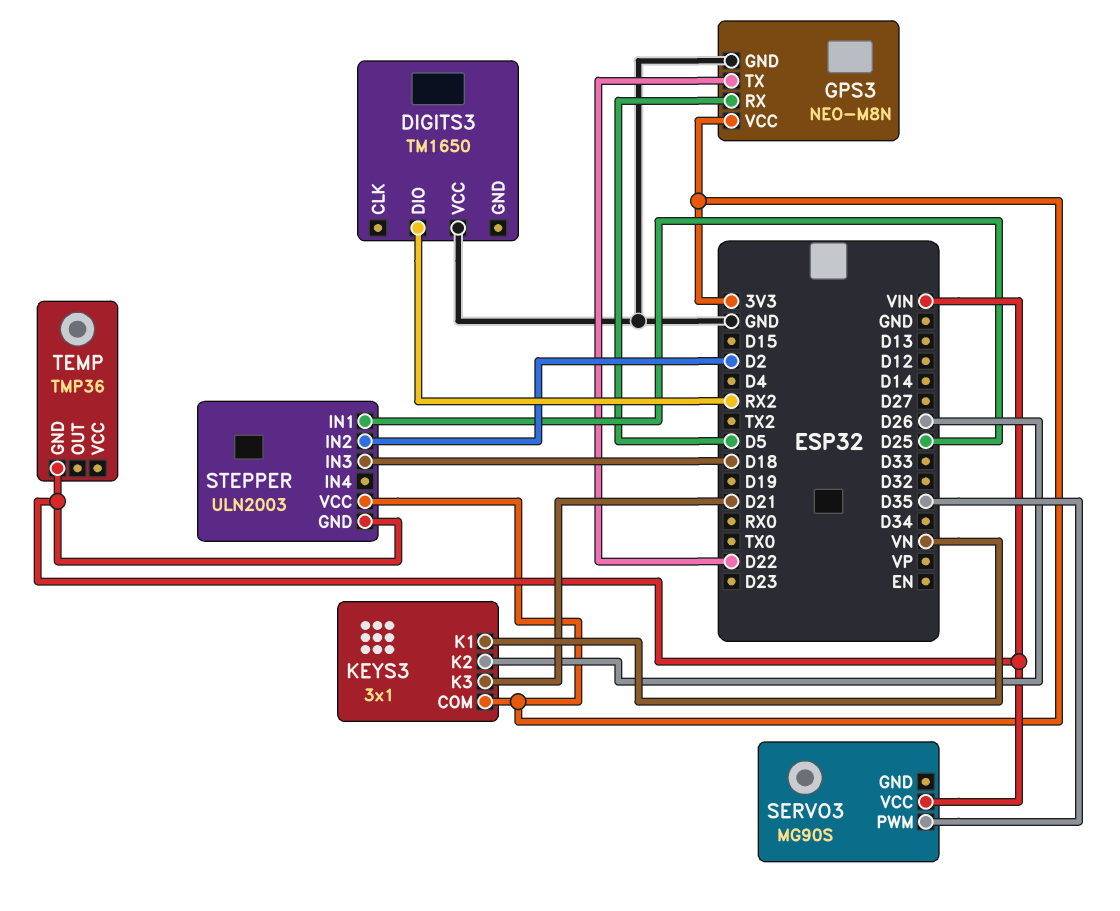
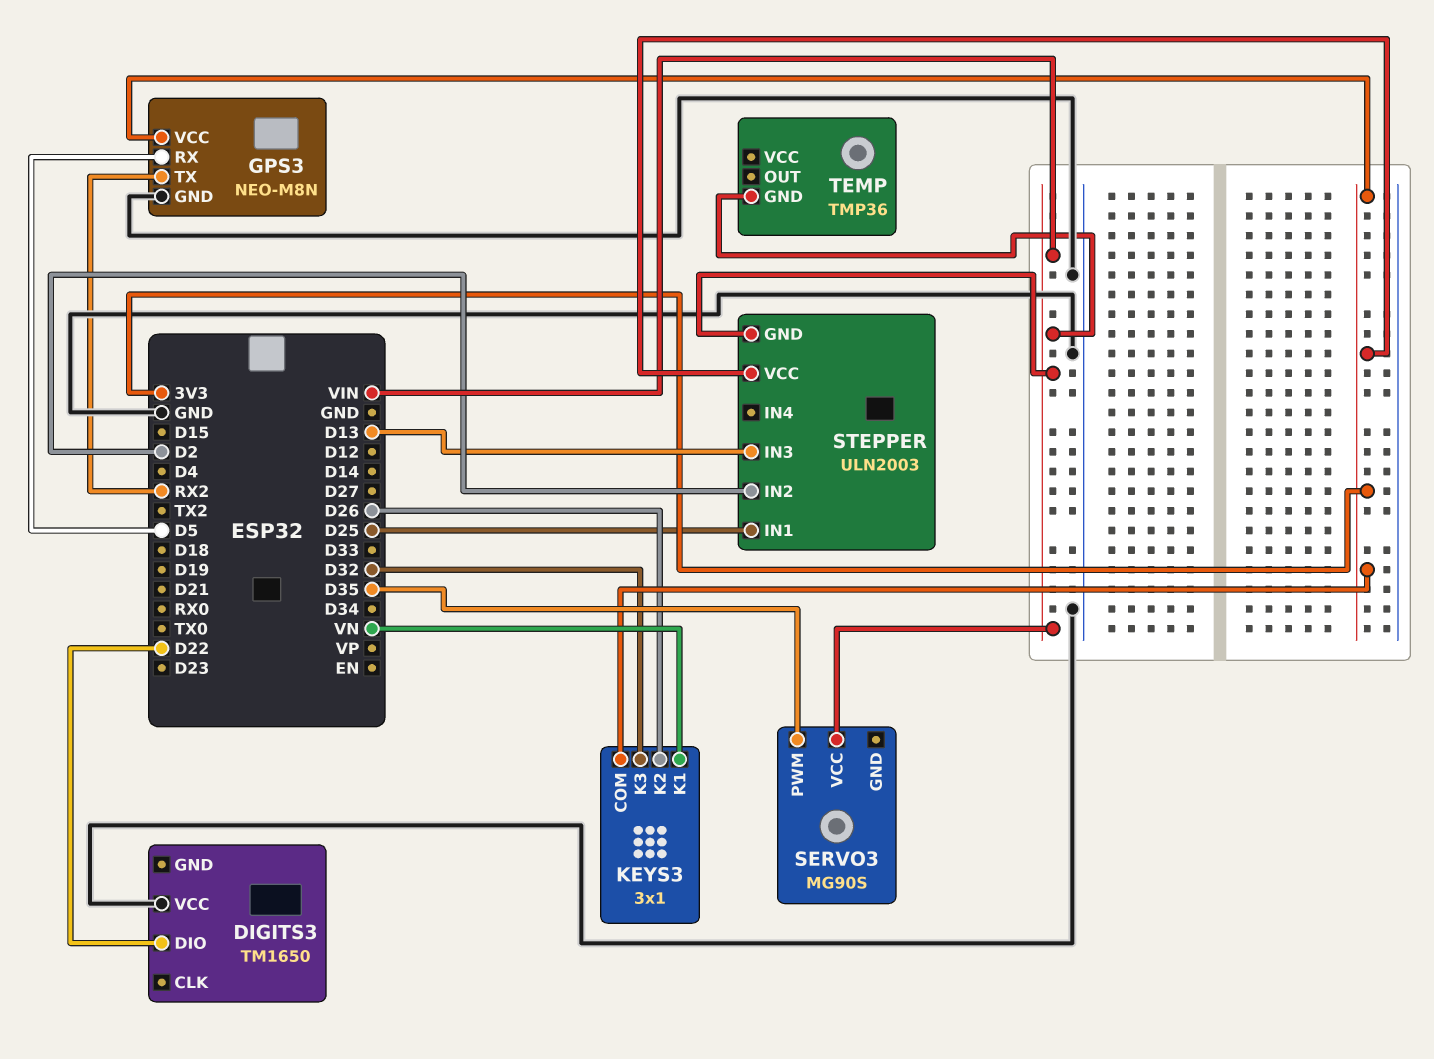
DIGITS3 pin DIO: RX2 -> D22
GPS3 pin TX: D22 -> RX2
KEYS3 pin K3: D21 -> D32
STEPPER pin IN3: D18 -> D13

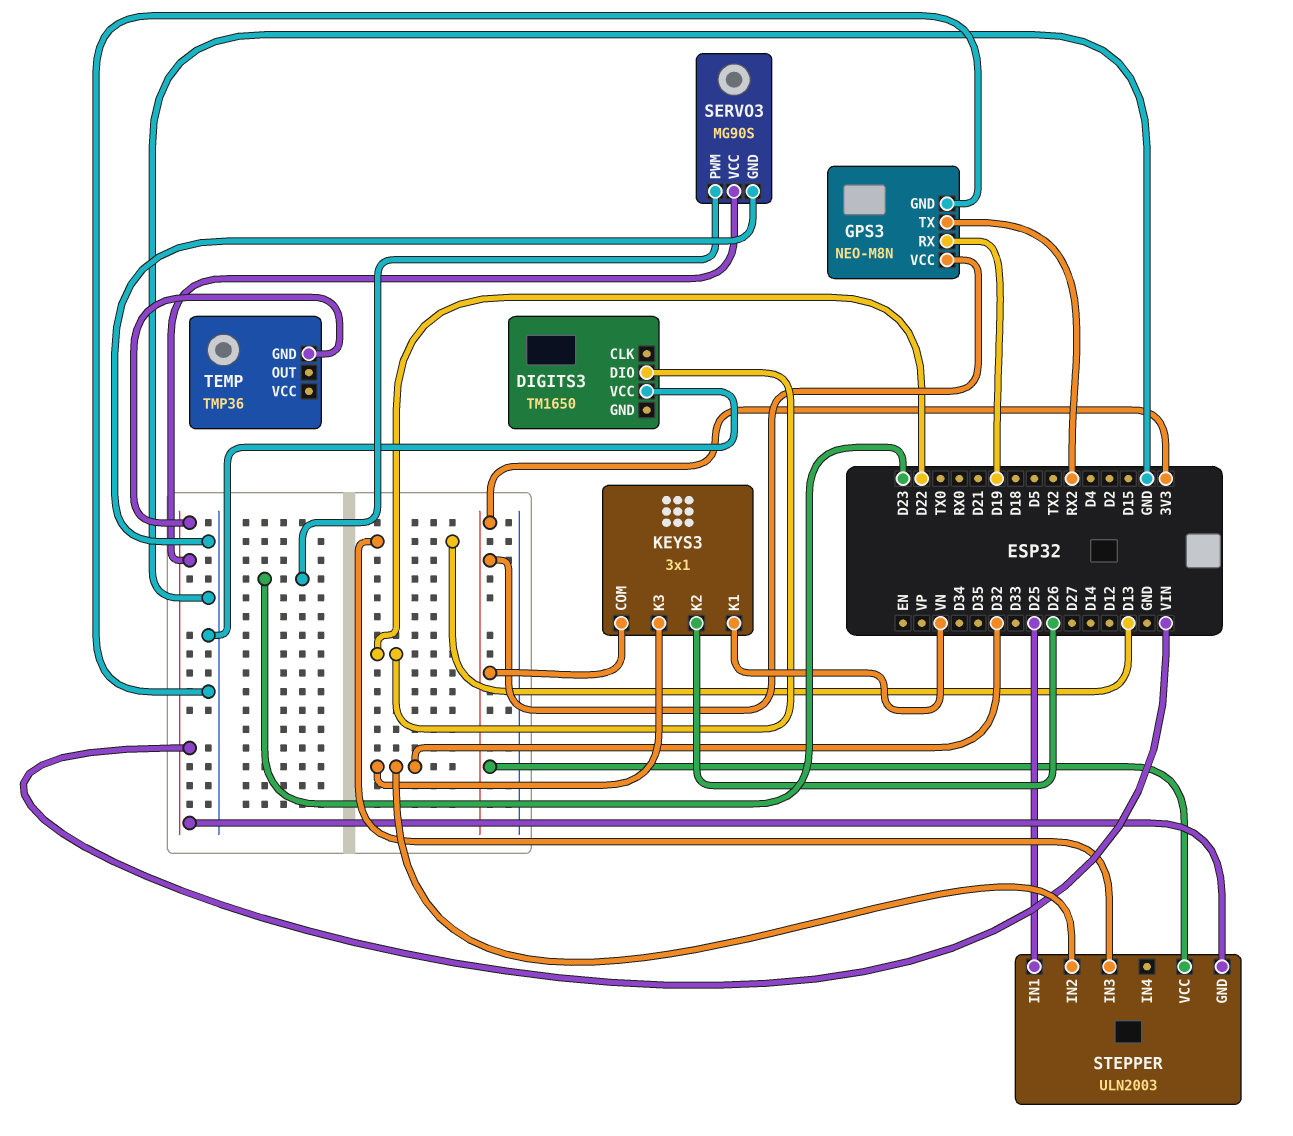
GPS3 pin RX: D5 -> D19
SERVO3 pin GND: none -> GND
SERVO3 pin PWM: D35 -> D23
STEPPER pin IN2: D2 -> D32

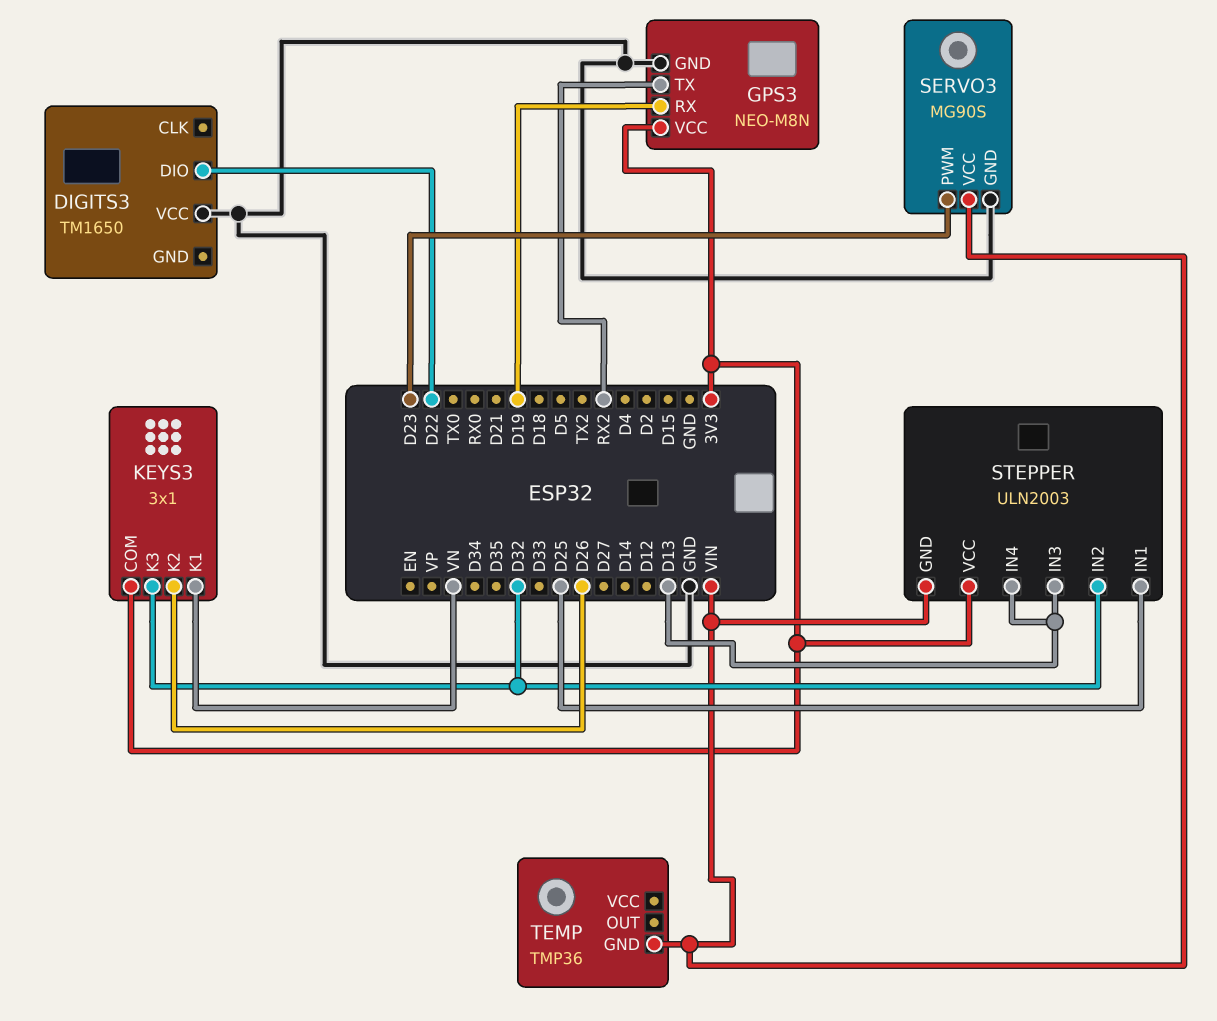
STEPPER pin IN4: none -> D13

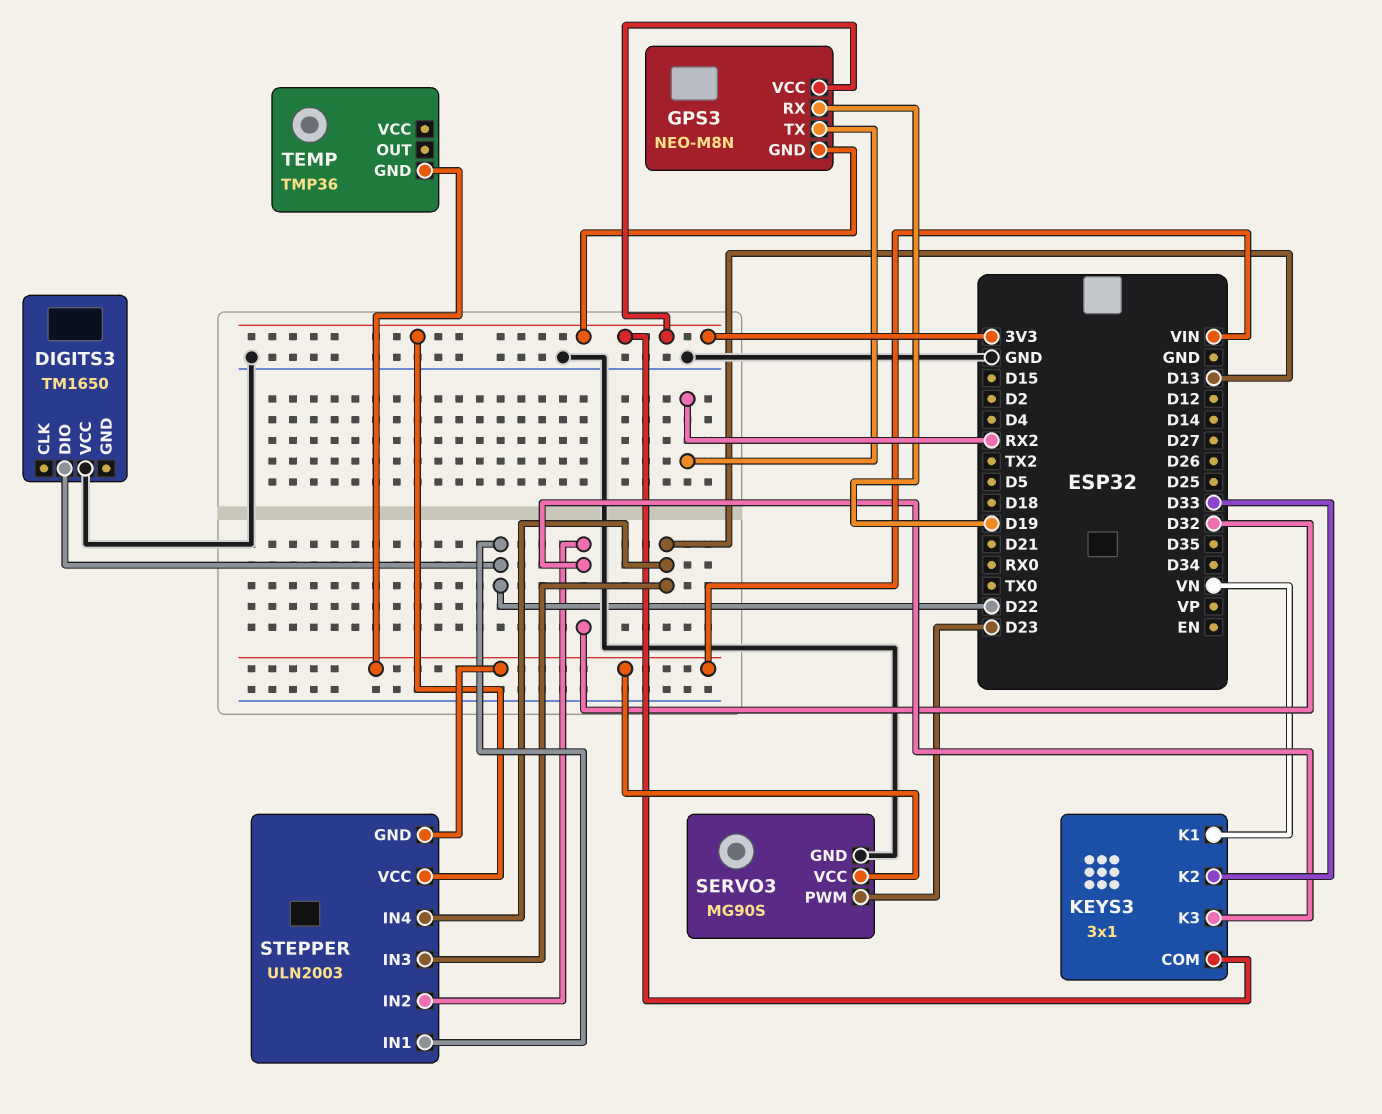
GPS3 pin GND: GND -> 3V3
KEYS3 pin K2: D26 -> D33
STEPPER pin IN1: D25 -> D22

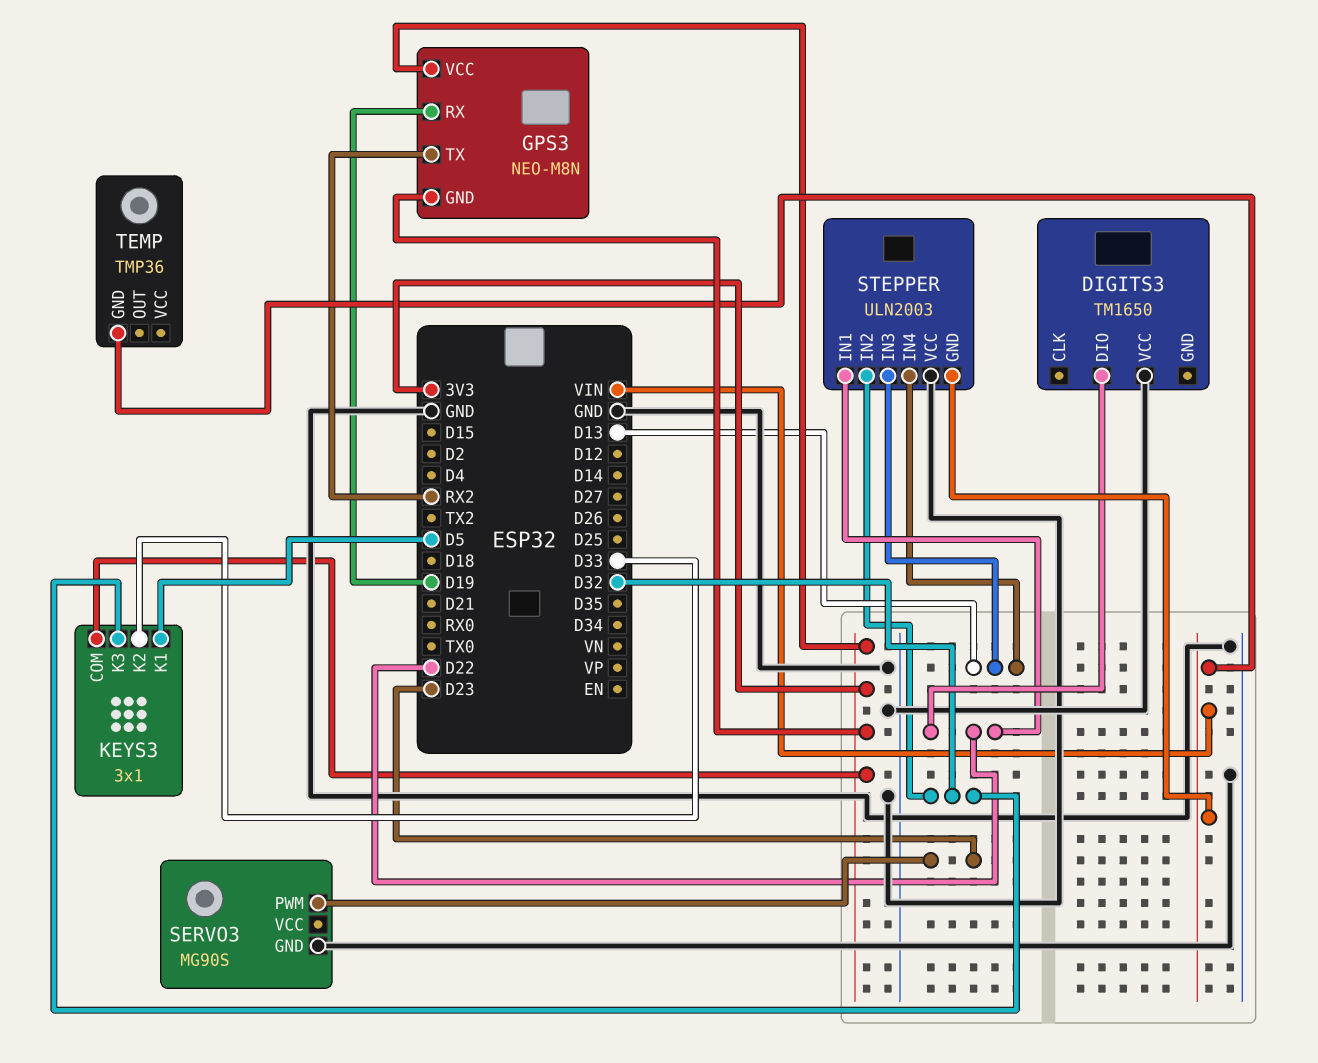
KEYS3 pin K1: VN -> D5
SERVO3 pin VCC: VIN -> none
STEPPER pin VCC: 3V3 -> GND

